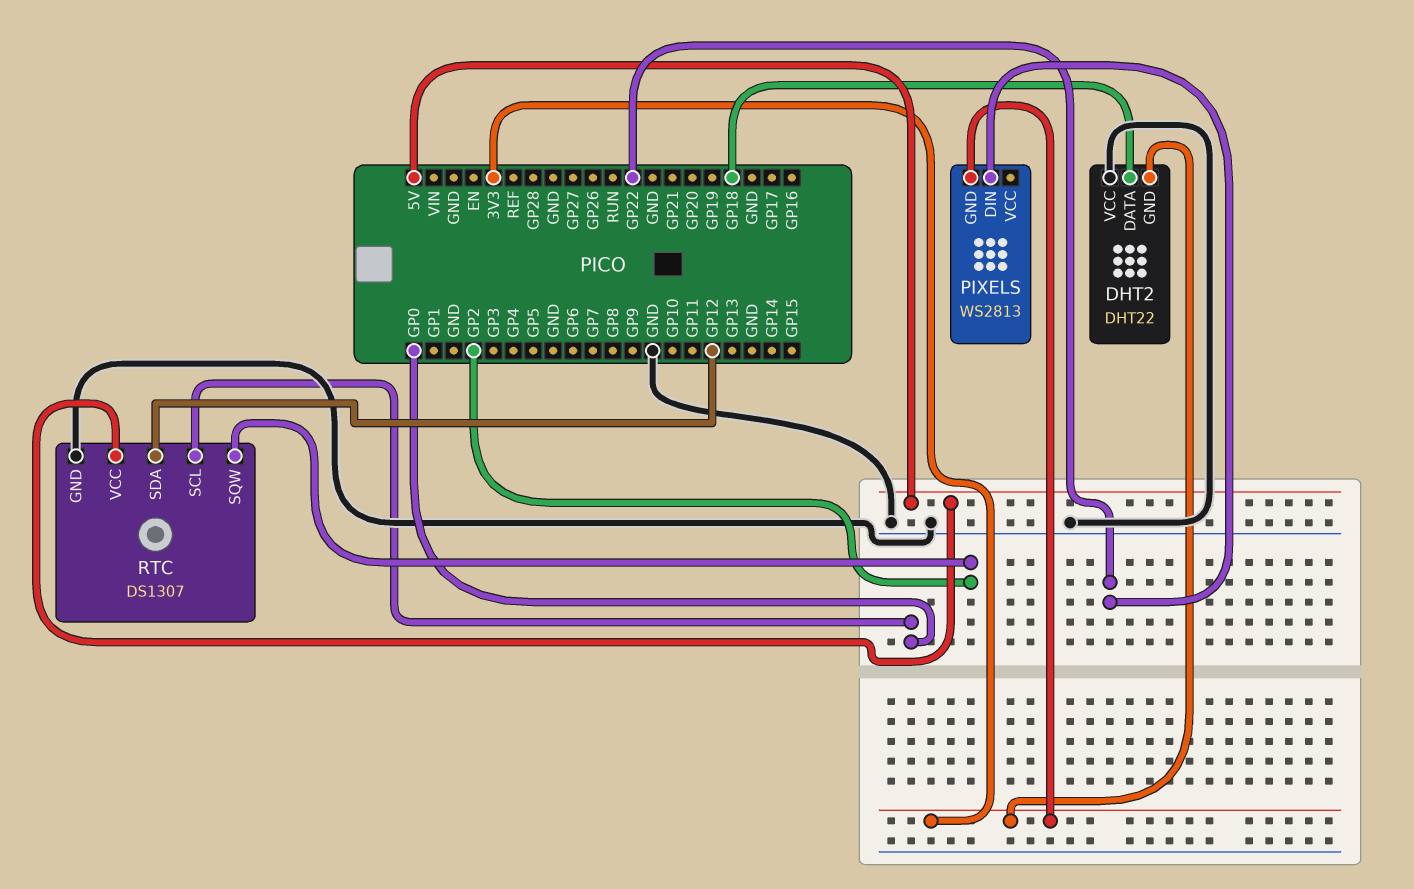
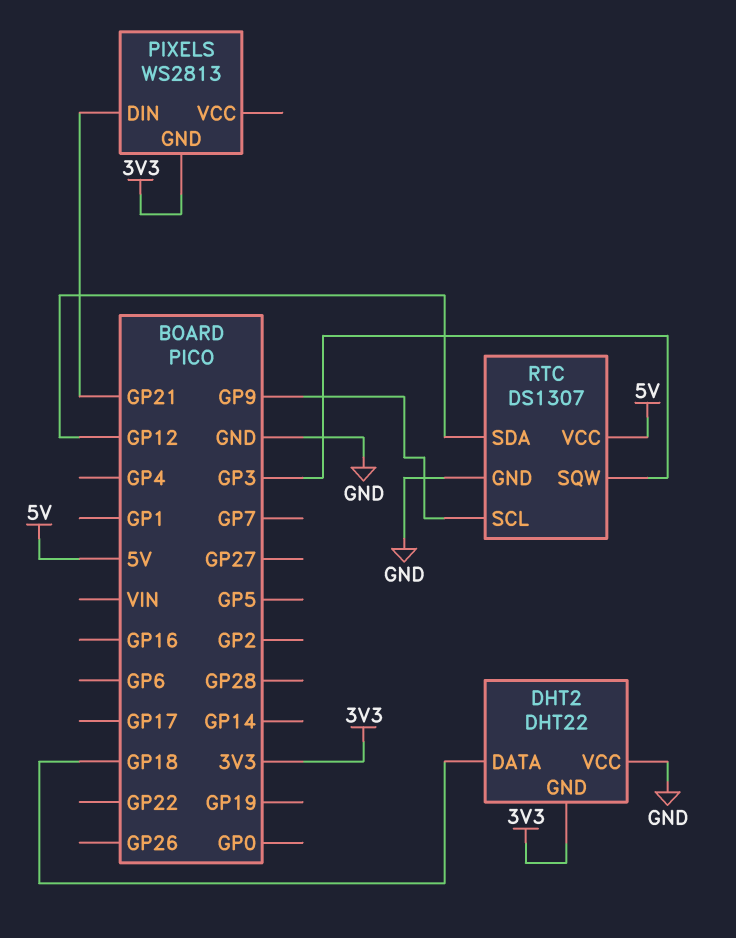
PIXELS pin DIN: GP22 -> GP21
RTC pin SCL: GP0 -> GP9
RTC pin SQW: GP2 -> GP3

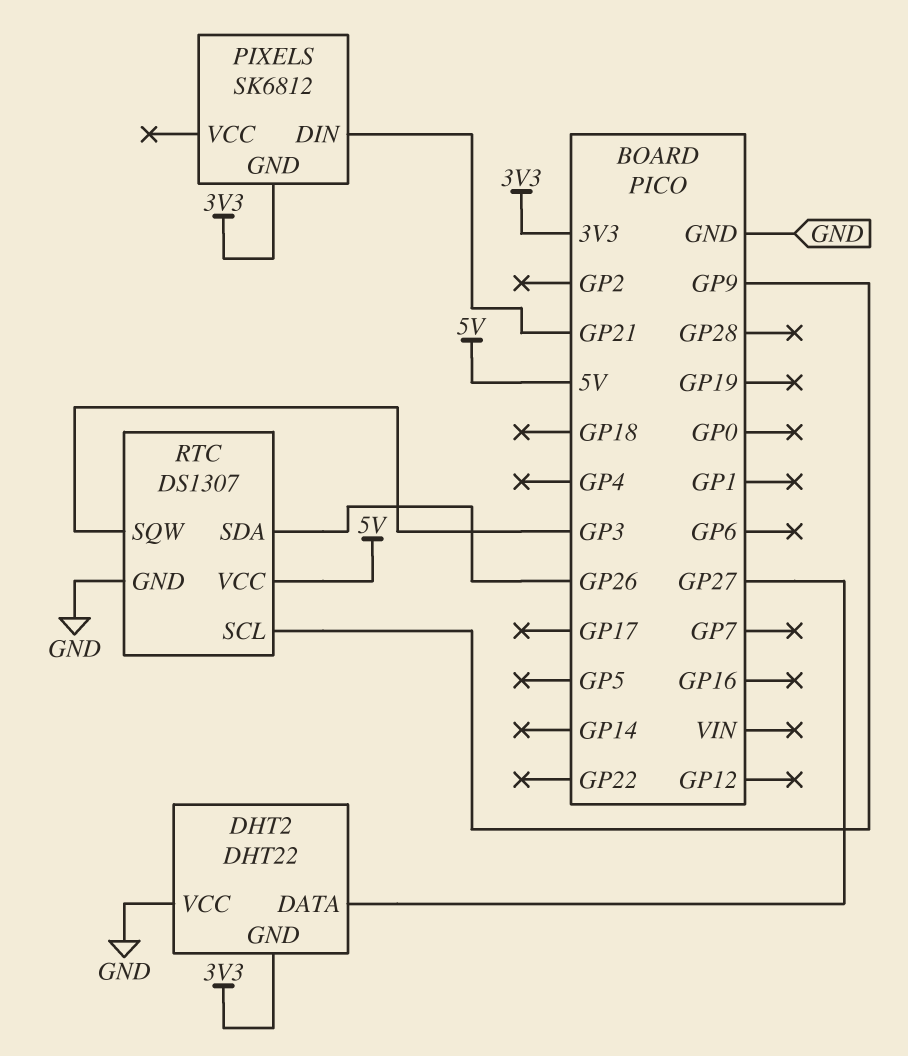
DHT2 pin DATA: GP18 -> GP27
PIXELS: WS2813 -> SK6812
RTC pin SDA: GP12 -> GP26

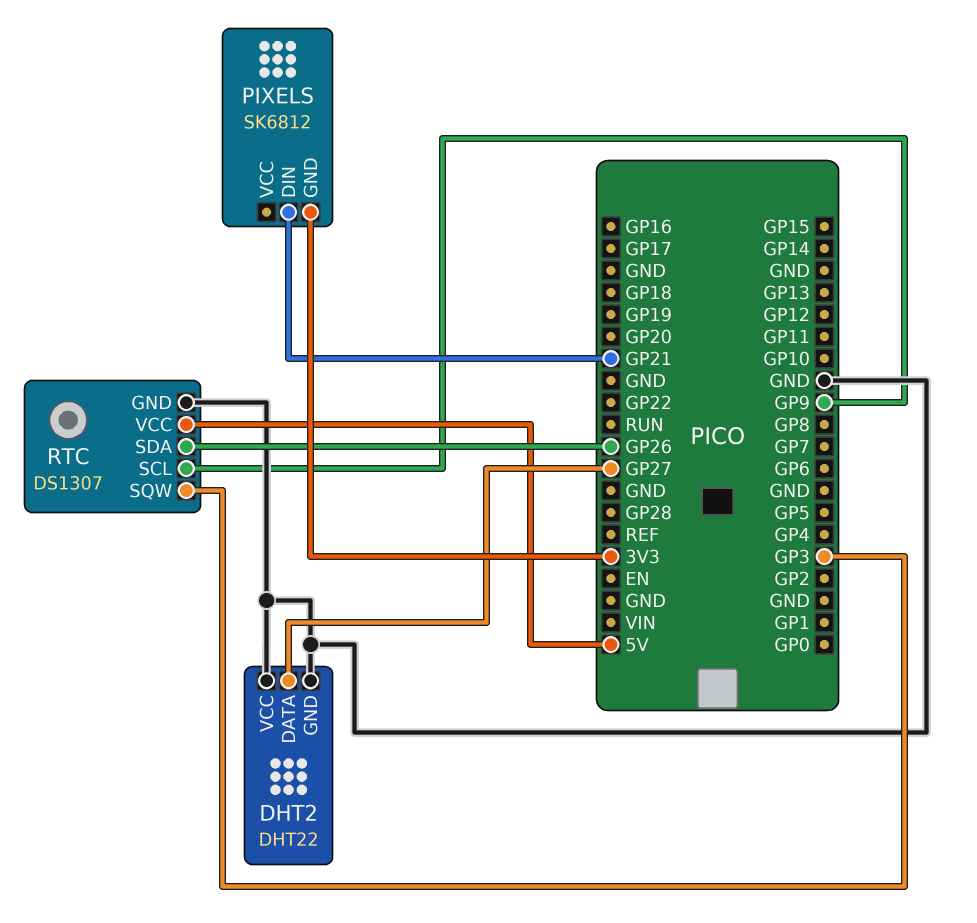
DHT2 pin GND: 3V3 -> GND

